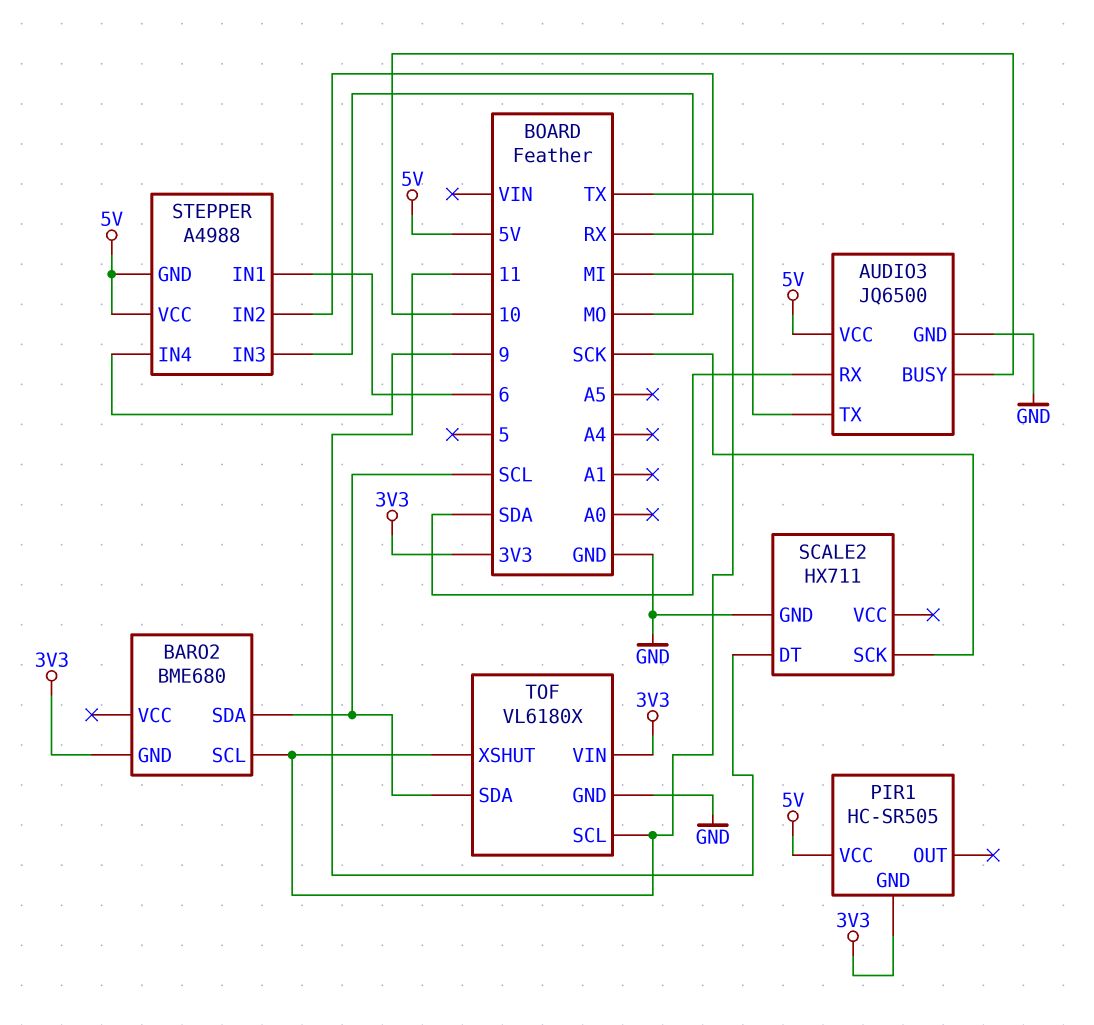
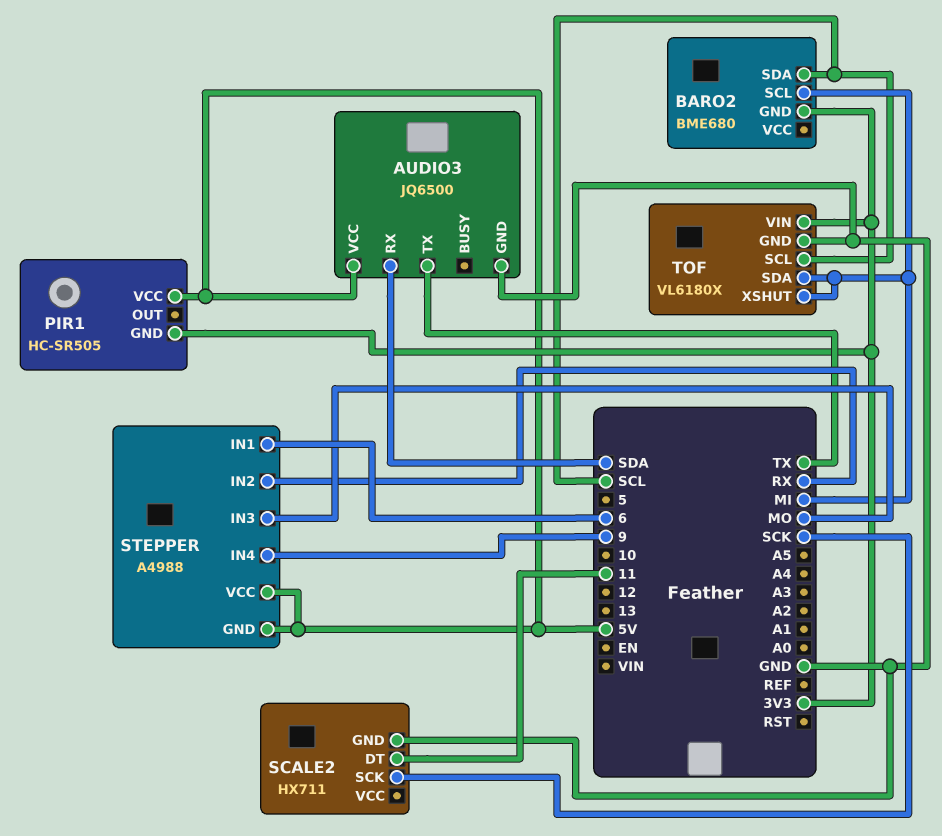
AUDIO3 pin BUSY: 10 -> none
TOF pin SCL: MI -> SCL
TOF pin SDA: SCL -> MI

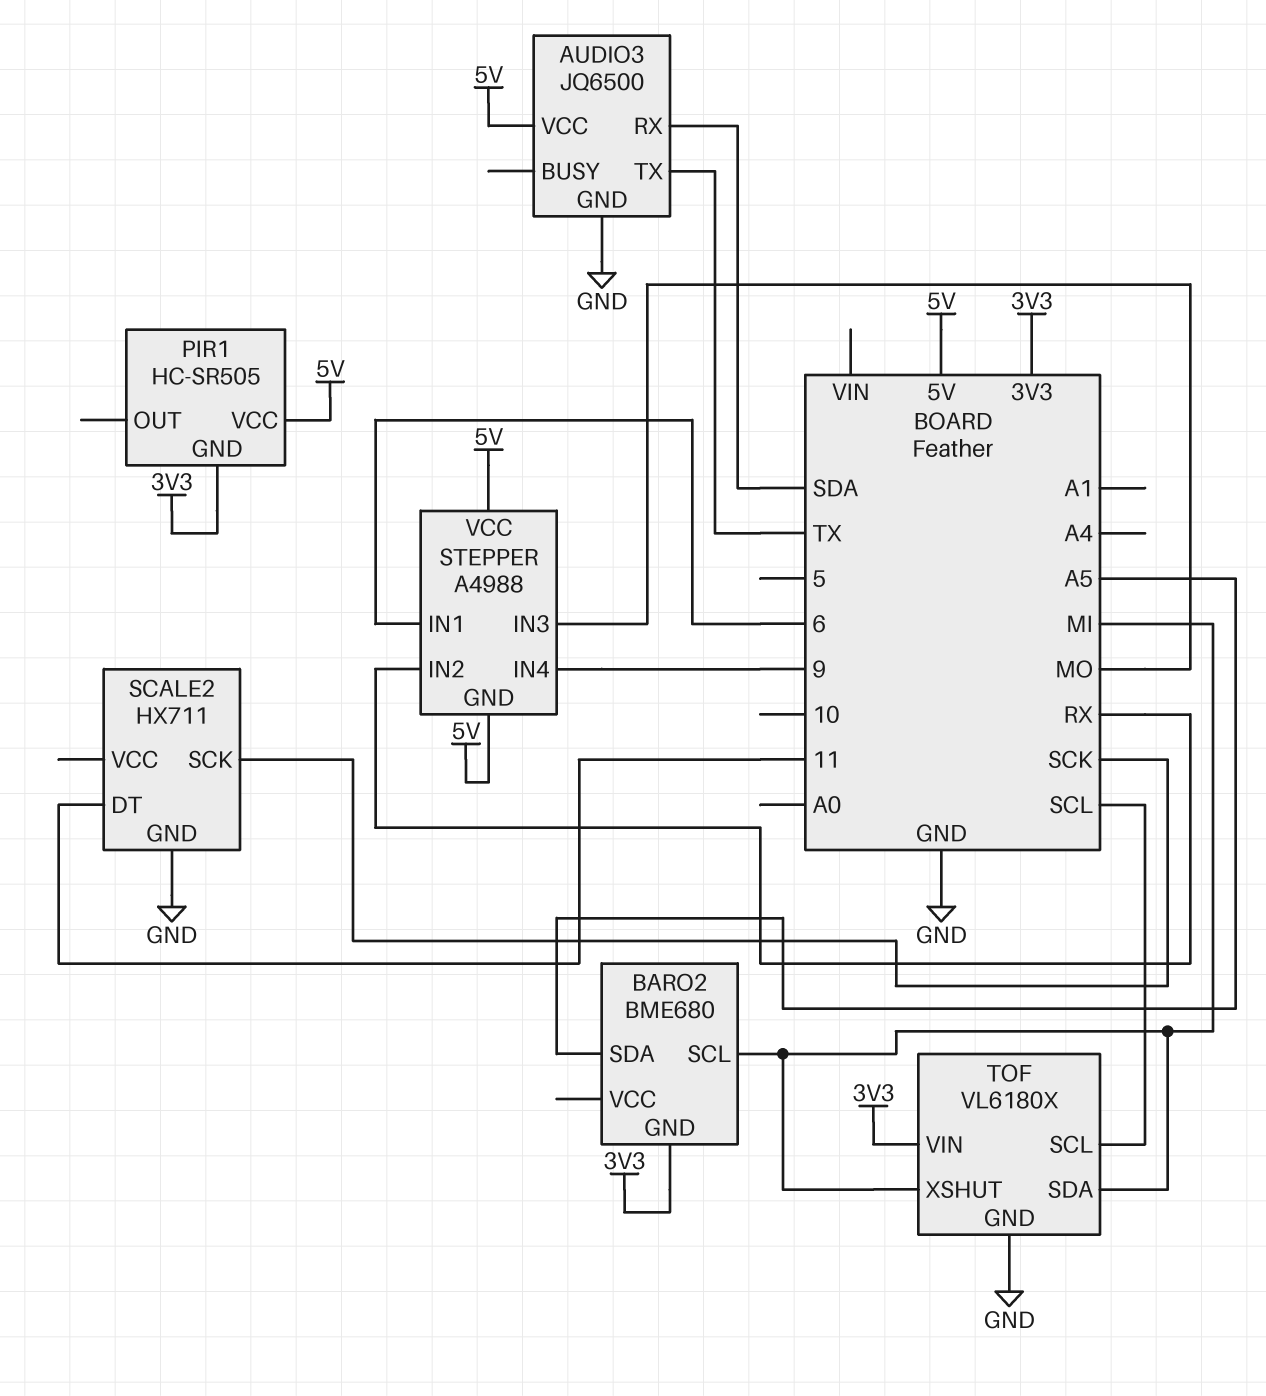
BARO2 pin SDA: SCL -> A5

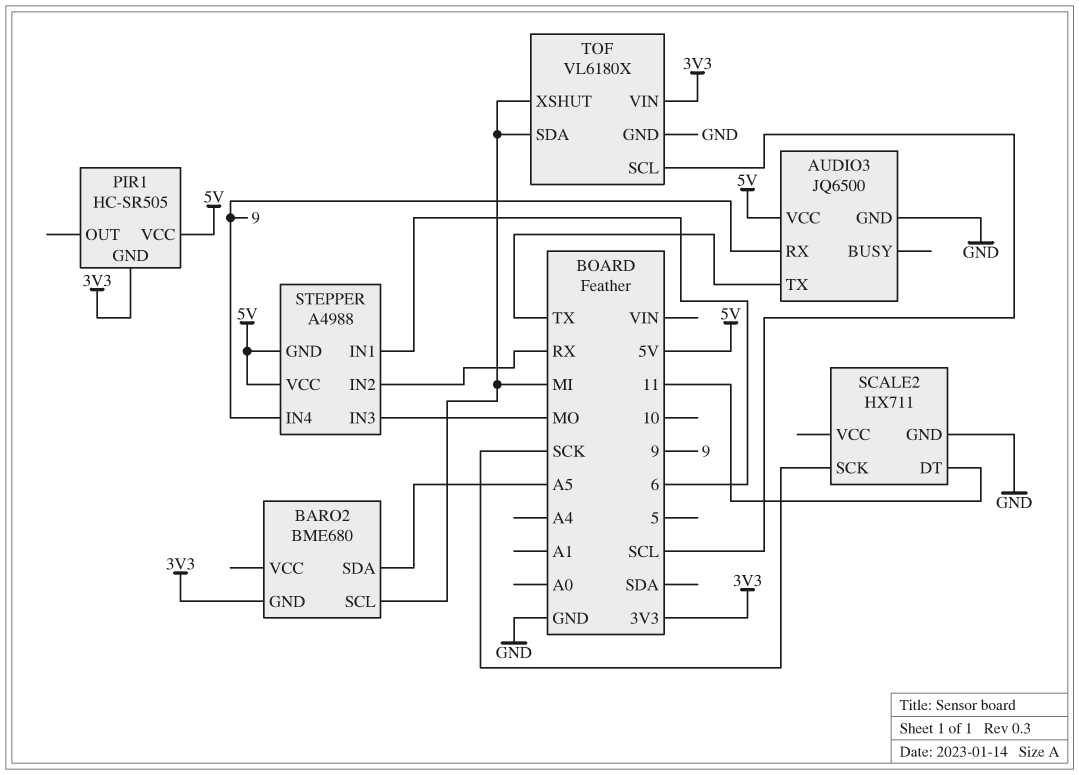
AUDIO3 pin RX: SDA -> 9

